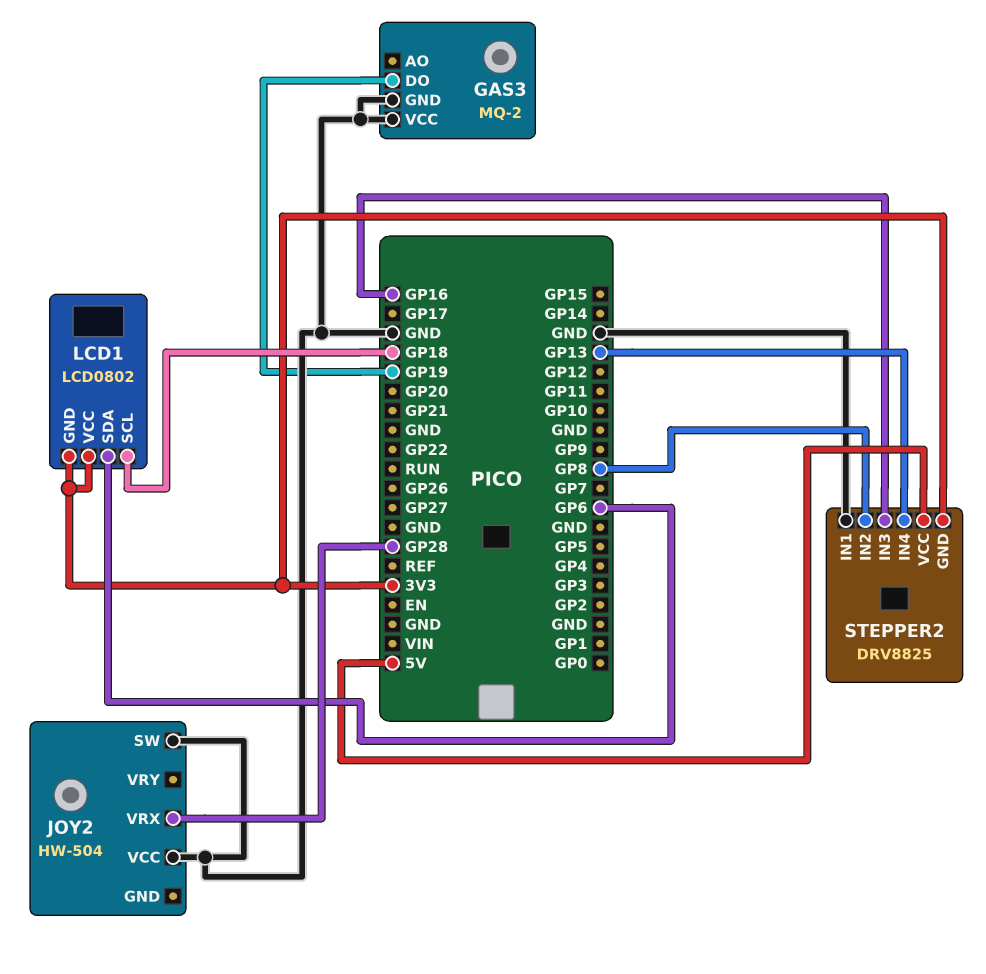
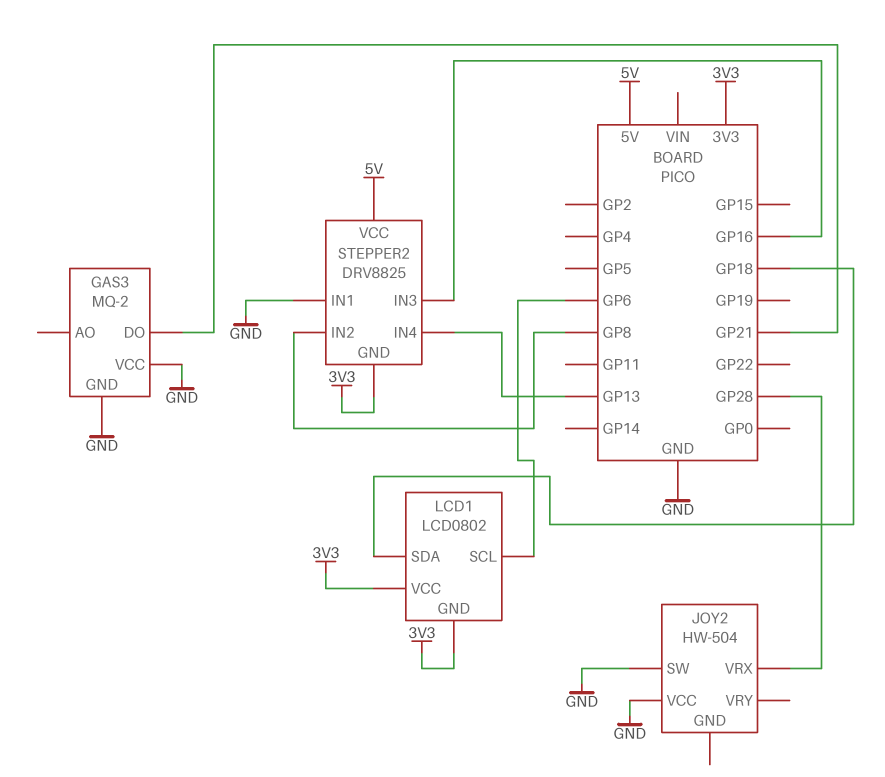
GAS3 pin DO: GP19 -> GP21
LCD1 pin SCL: GP18 -> GP6
LCD1 pin SDA: GP6 -> GP18

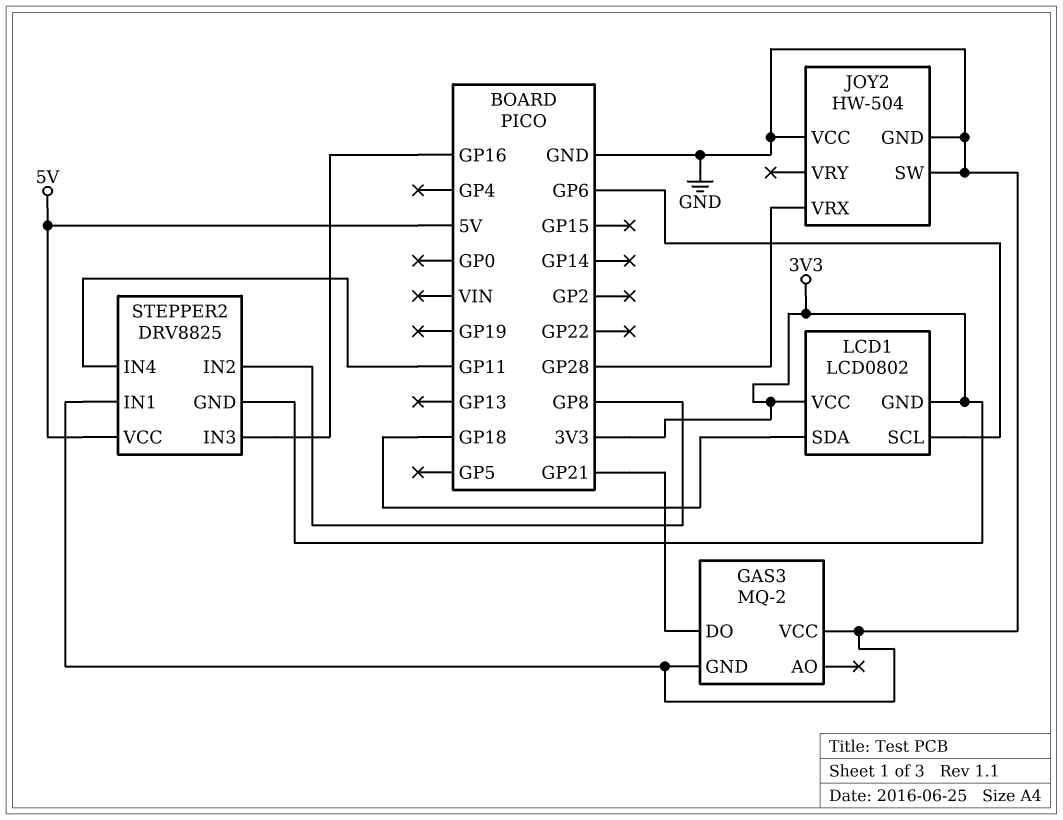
JOY2 pin GND: none -> GND
STEPPER2 pin IN4: GP13 -> GP11

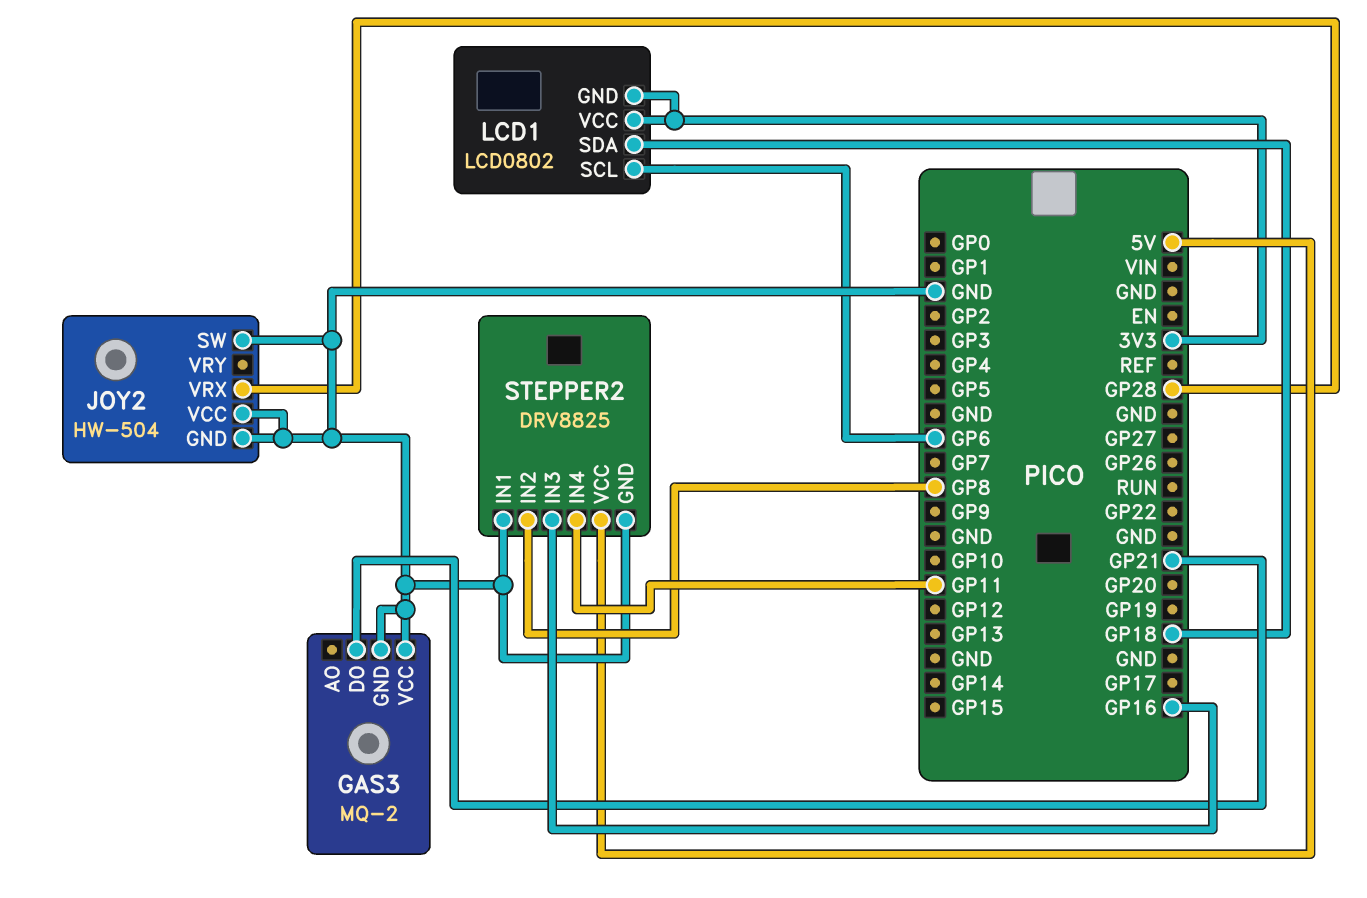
STEPPER2 pin GND: 3V3 -> GND

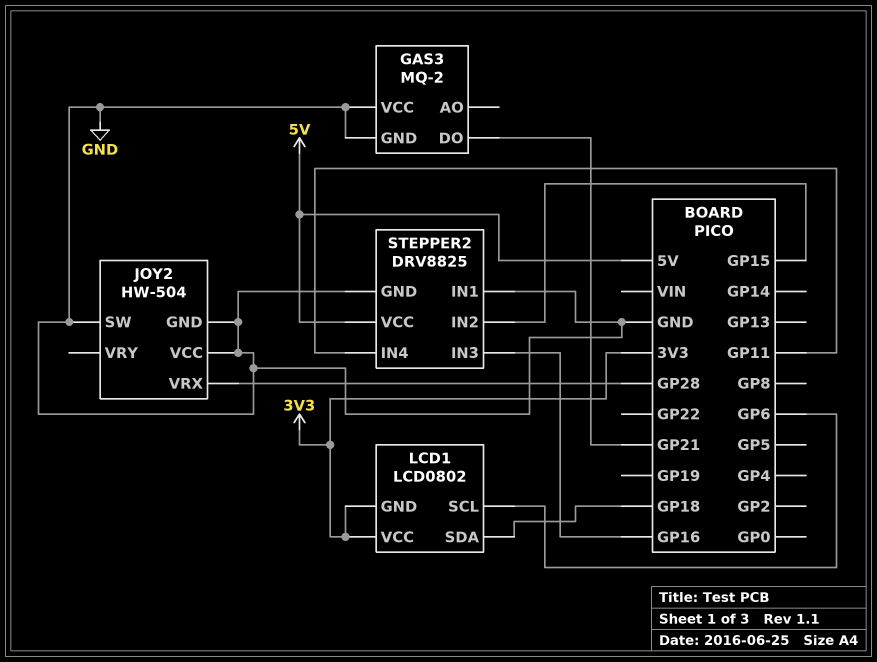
STEPPER2 pin IN2: GP8 -> GP15

